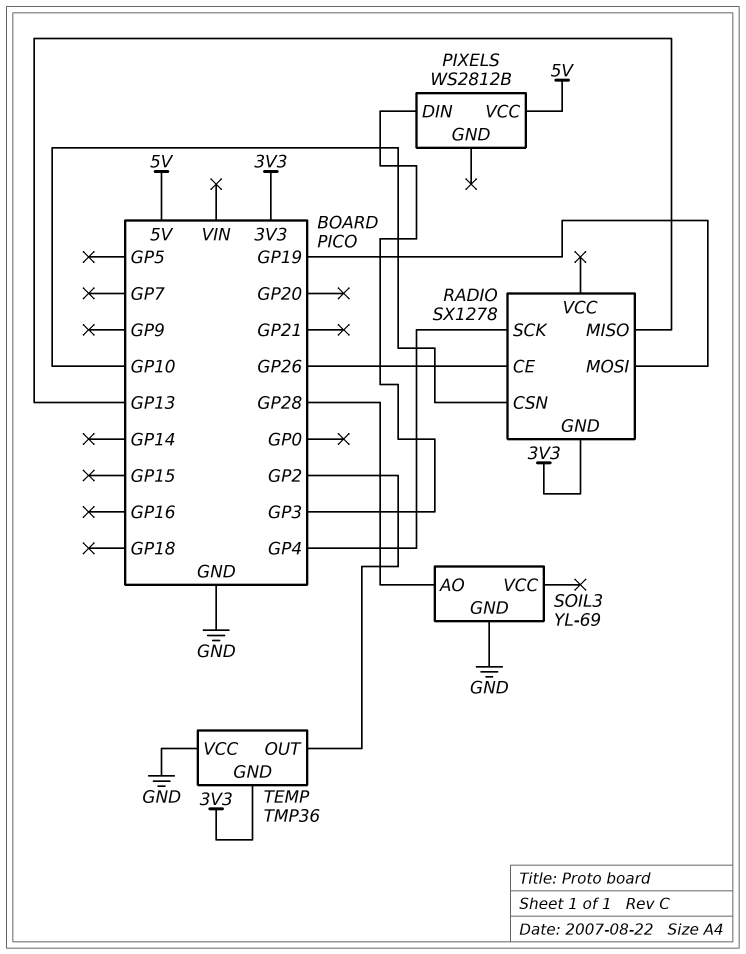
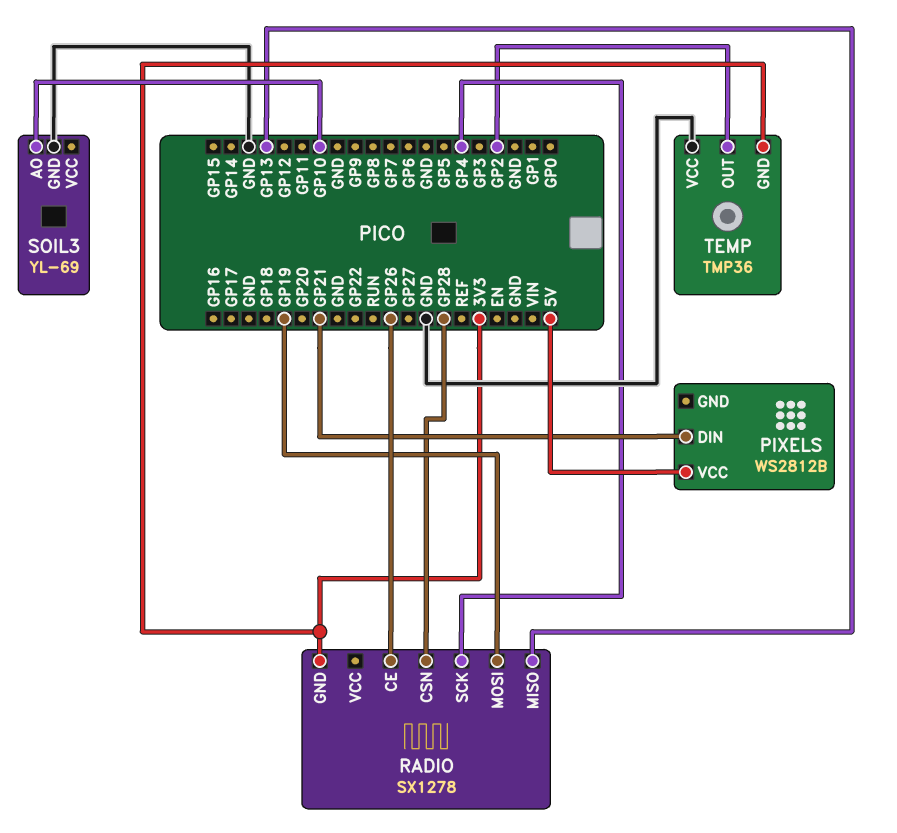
PIXELS pin DIN: GP3 -> GP21
RADIO pin CSN: GP10 -> GP28
SOIL3 pin AO: GP28 -> GP10

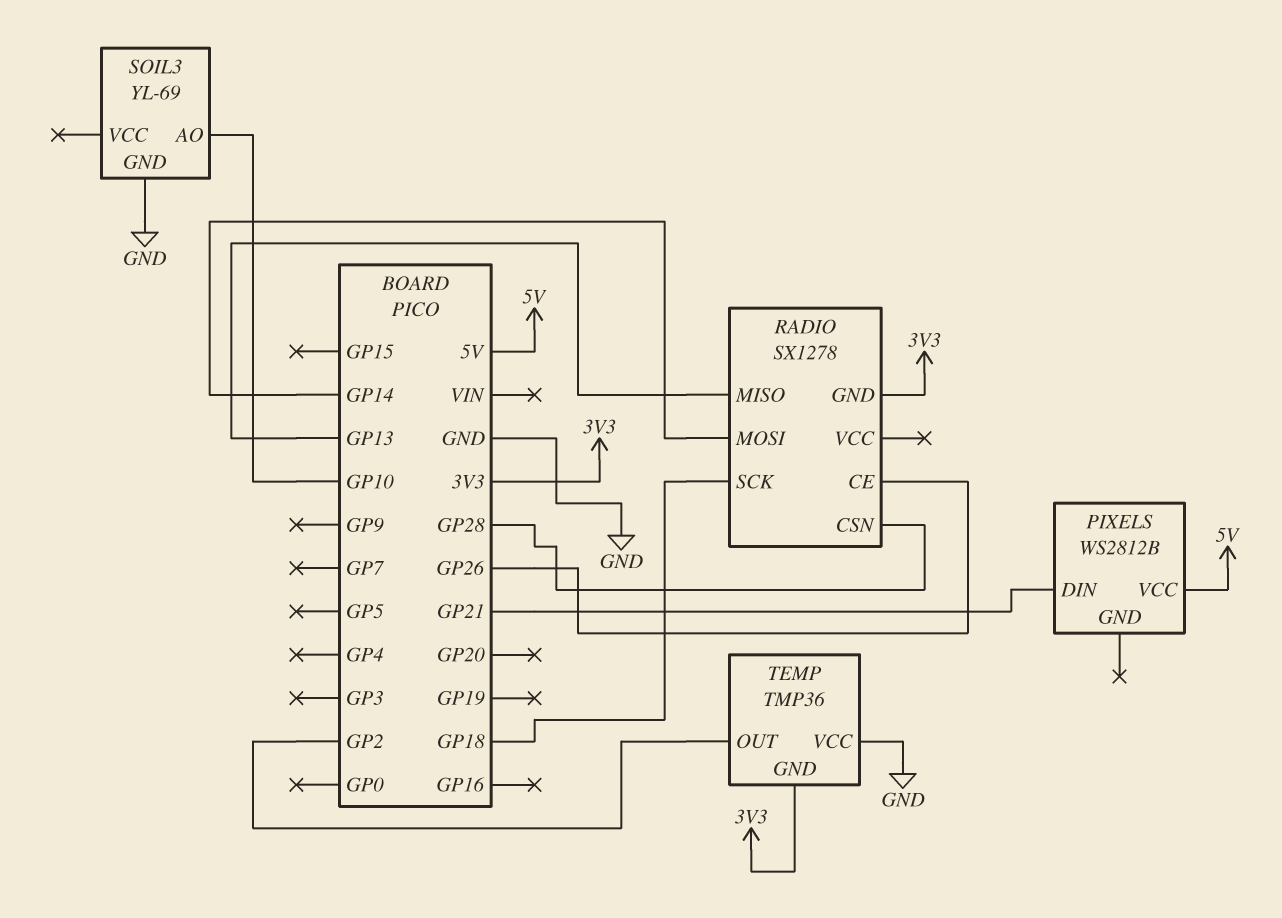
RADIO pin MOSI: GP19 -> GP14
RADIO pin SCK: GP4 -> GP18

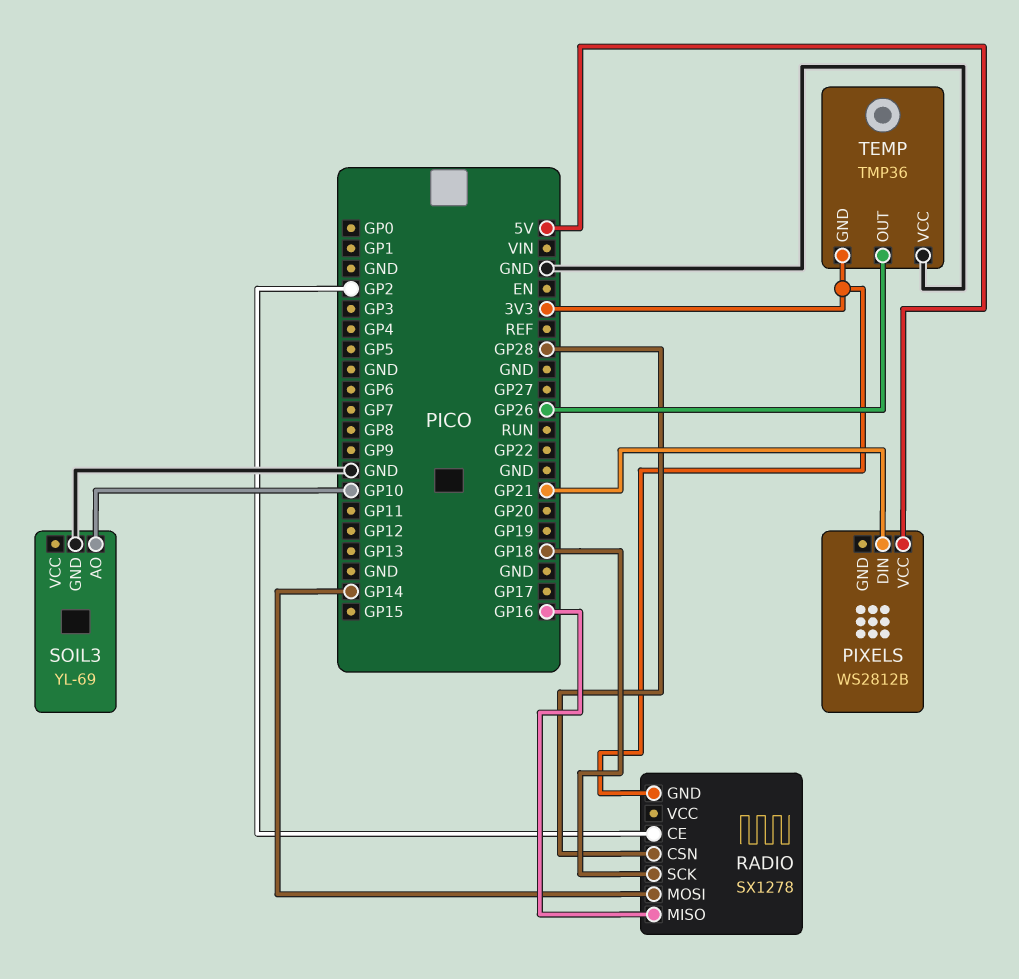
RADIO pin CE: GP26 -> GP2
RADIO pin MISO: GP13 -> GP16
TEMP pin OUT: GP2 -> GP26

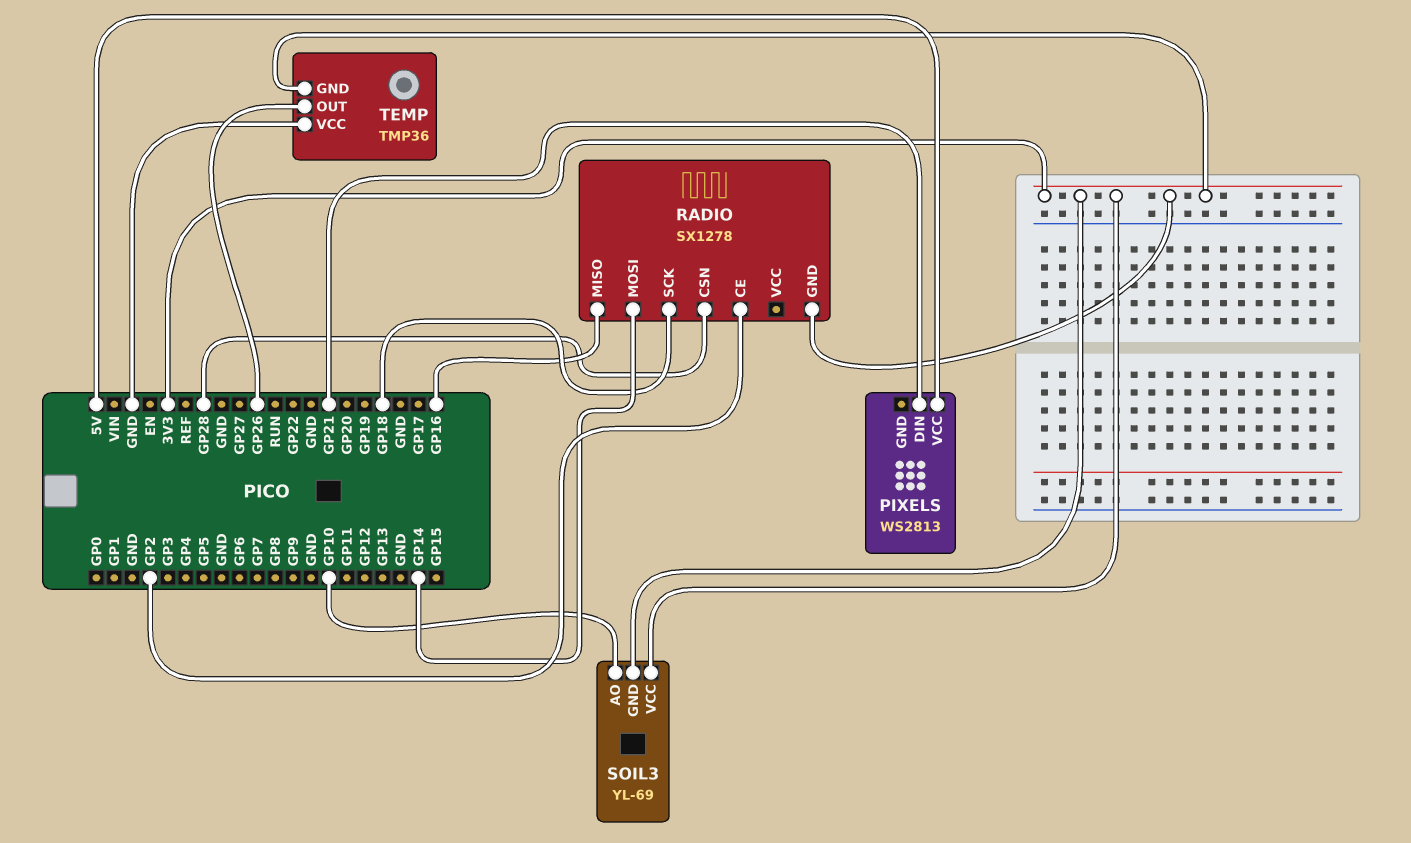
PIXELS: WS2812B -> WS2813
SOIL3 pin GND: GND -> 3V3
SOIL3 pin VCC: none -> 3V3

